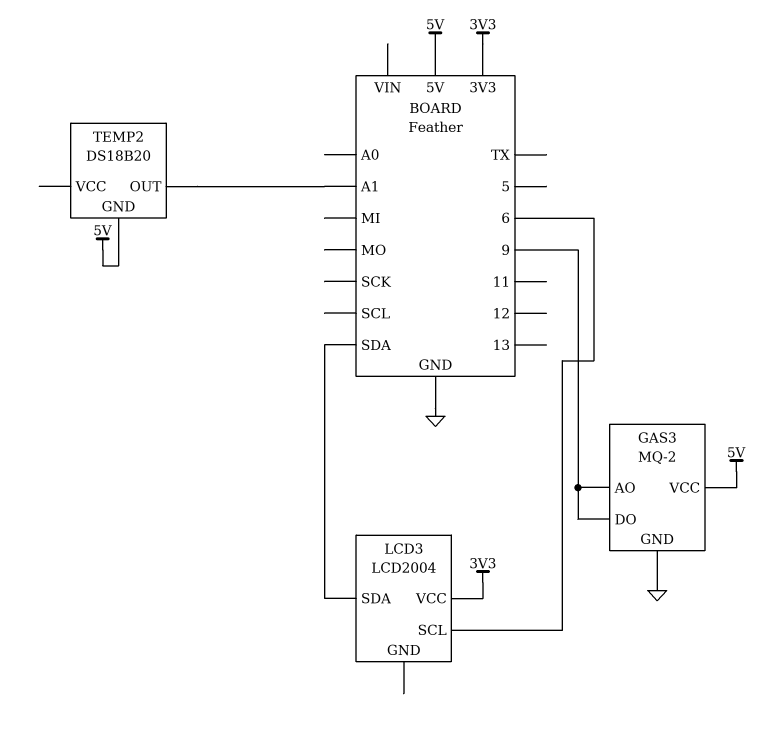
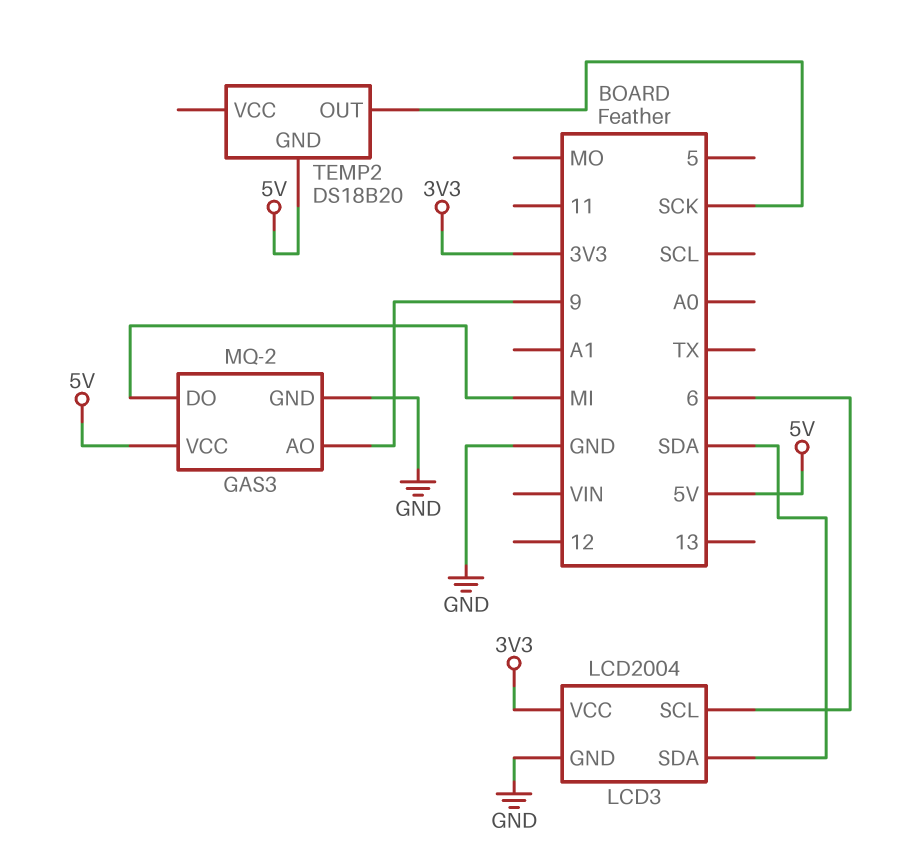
GAS3 pin DO: 9 -> MI
LCD3 pin GND: none -> GND
TEMP2 pin OUT: A1 -> SCK

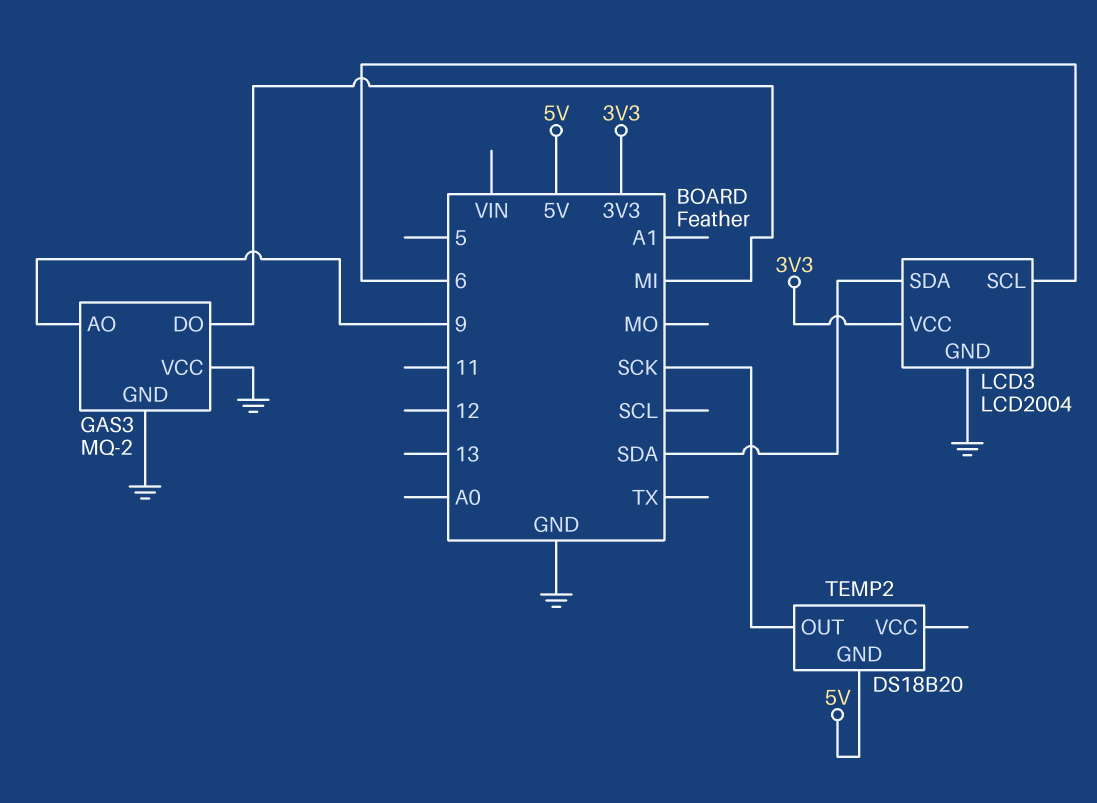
GAS3 pin VCC: 5V -> GND

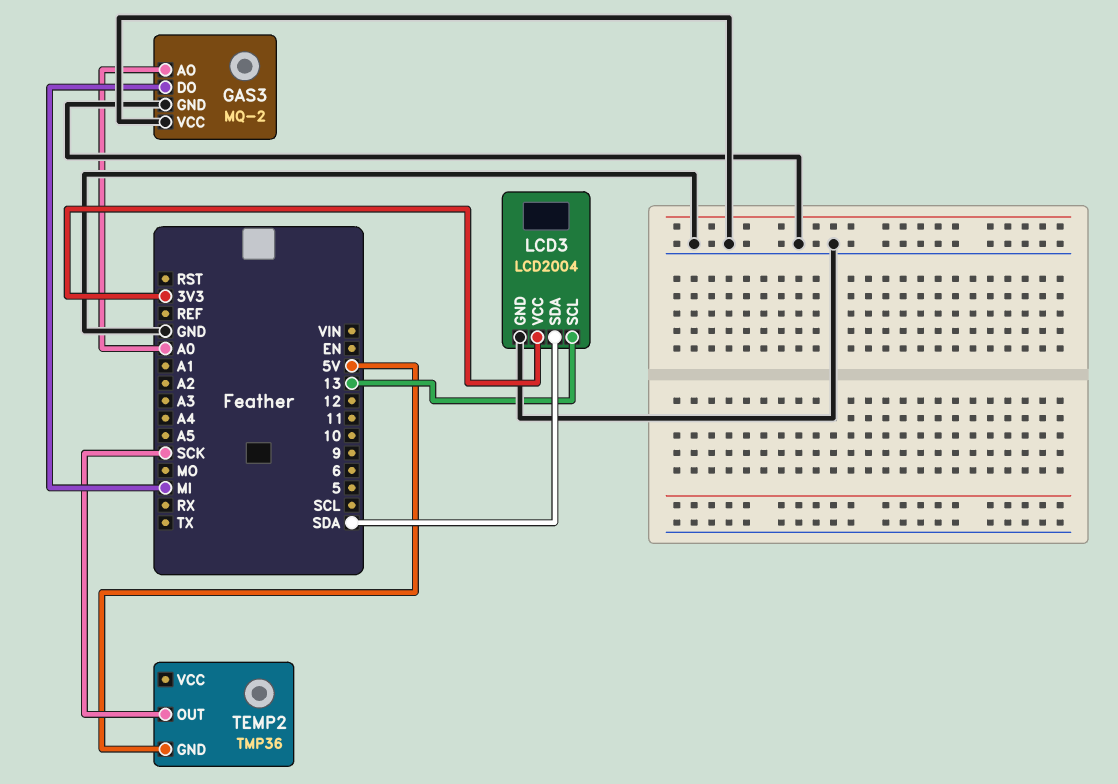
GAS3 pin AO: 9 -> A0
LCD3 pin SCL: 6 -> 13
TEMP2: DS18B20 -> TMP36

